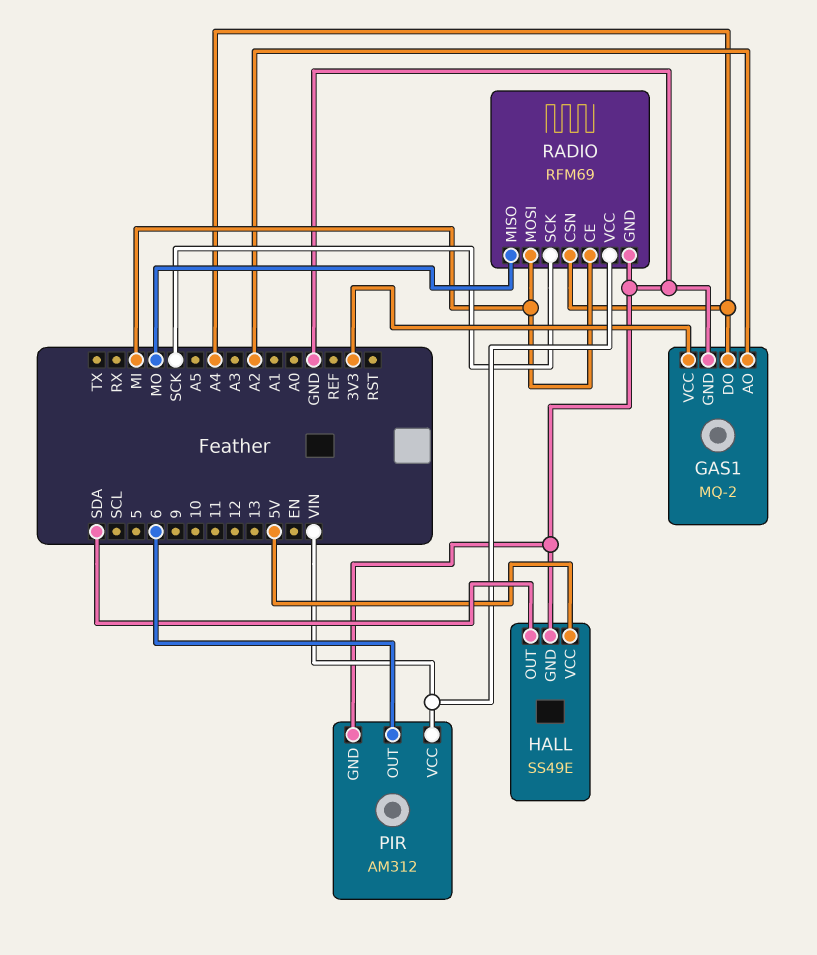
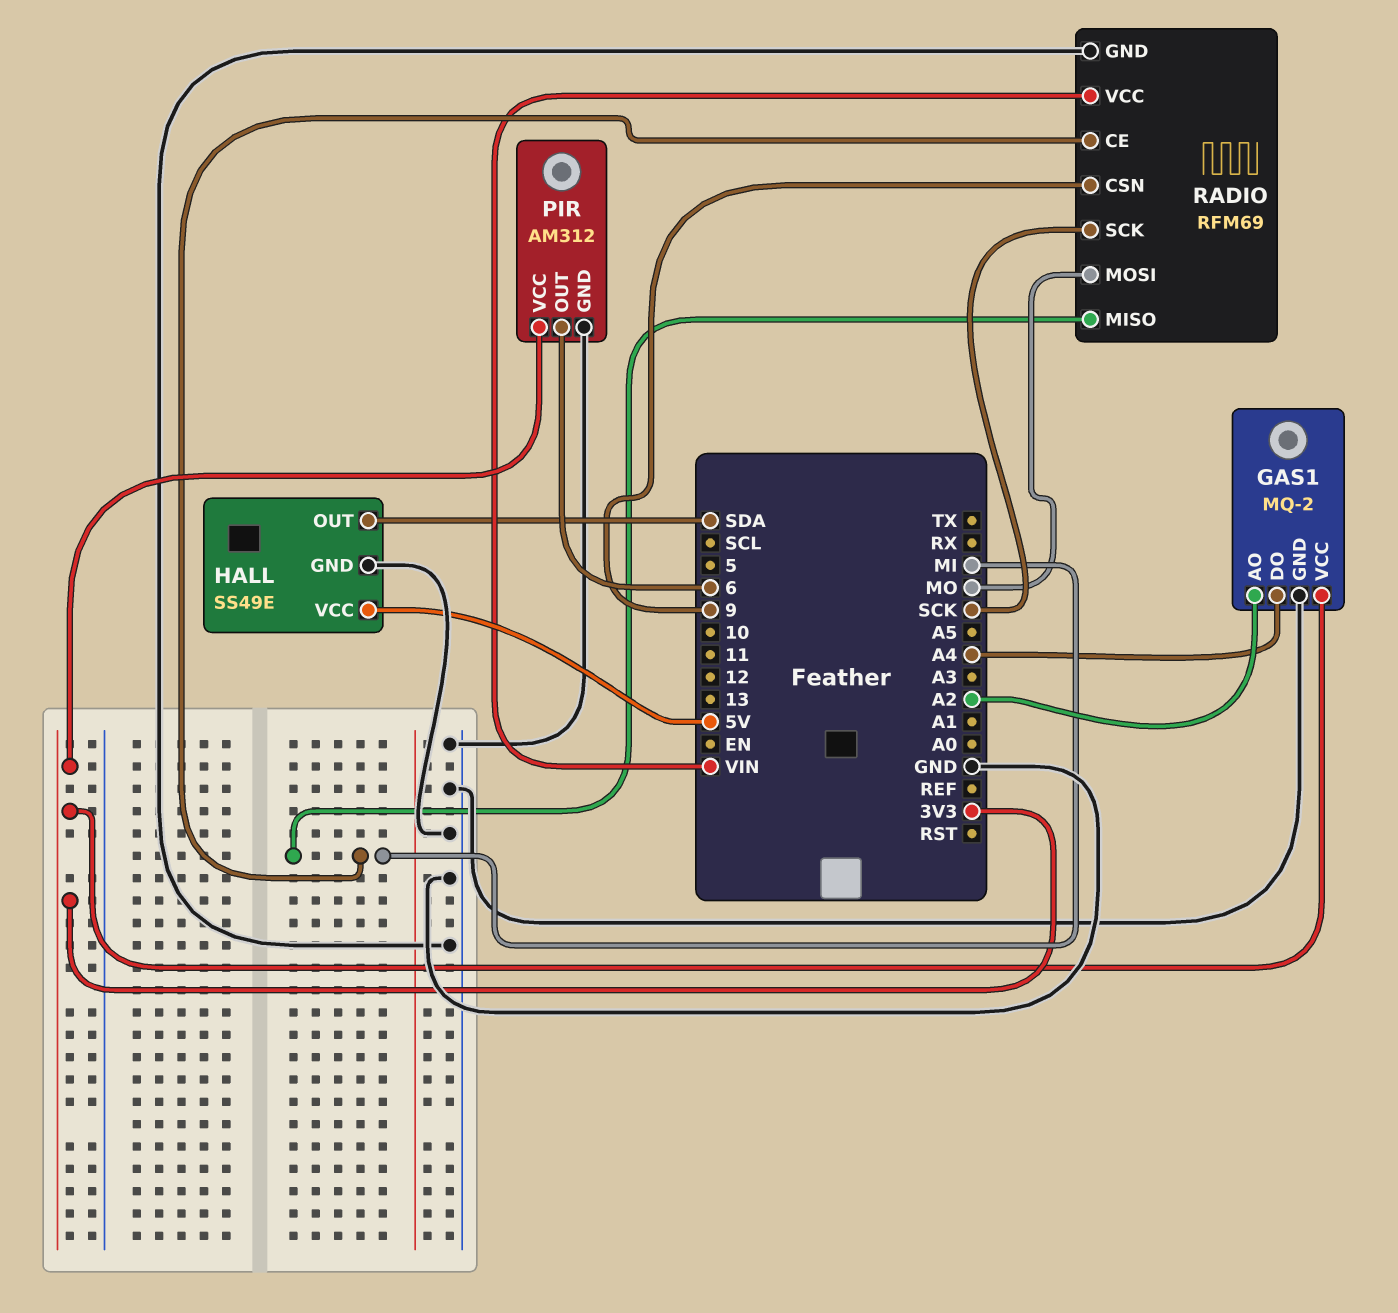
PIR pin VCC: VIN -> 3V3
RADIO pin CSN: A4 -> 9
RADIO pin MISO: MO -> MI
RADIO pin MOSI: MI -> MO

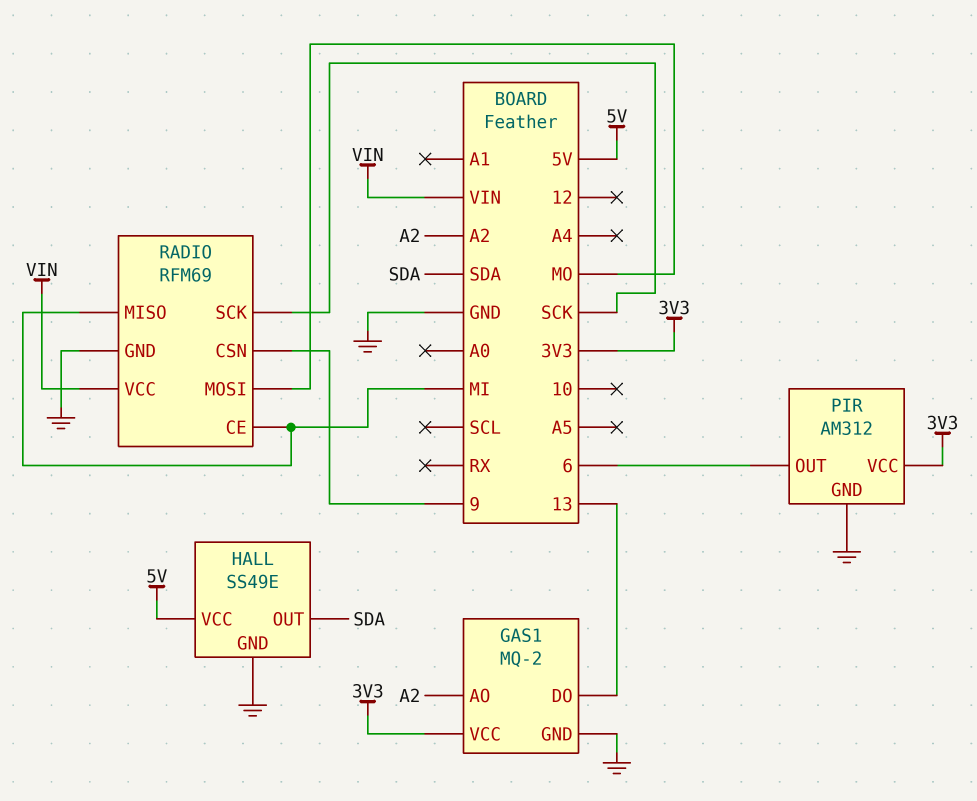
GAS1 pin DO: A4 -> 13

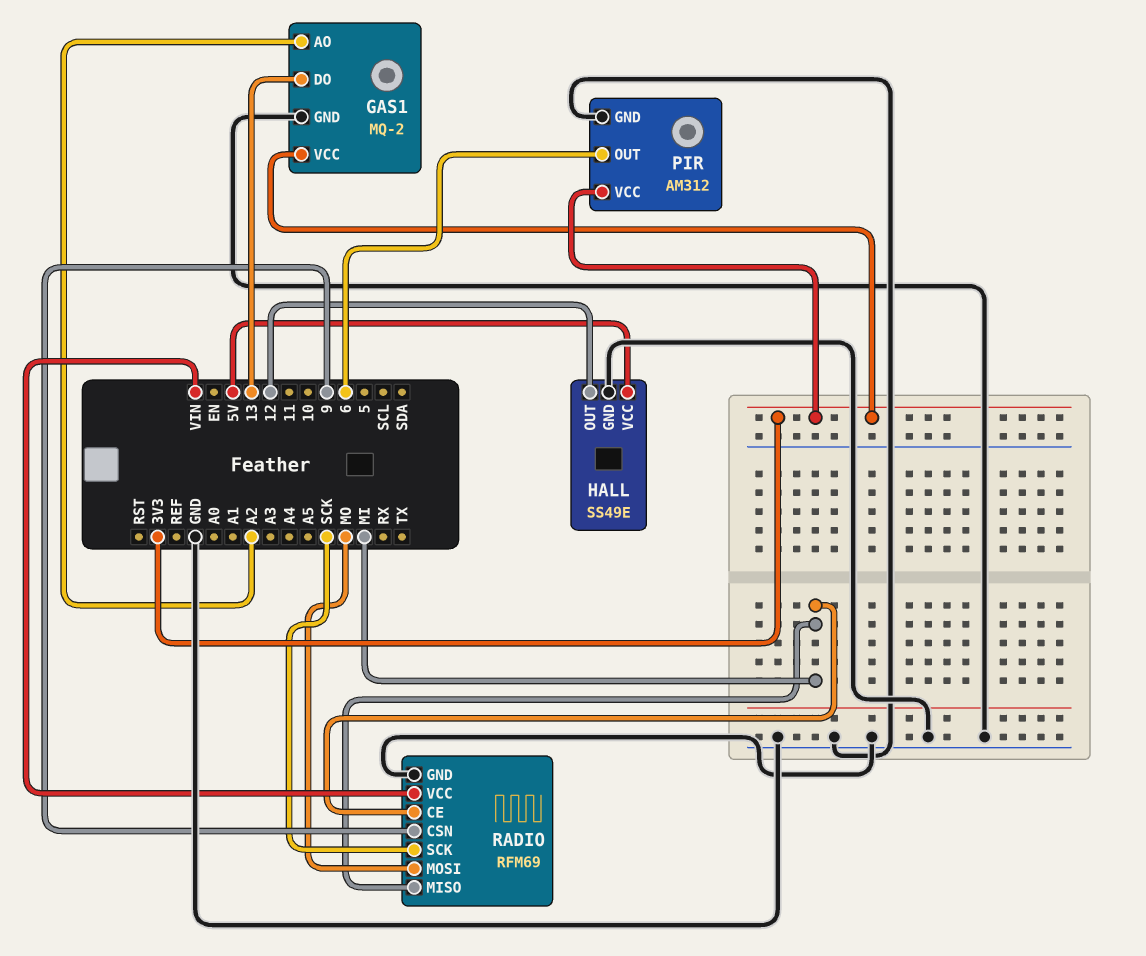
HALL pin OUT: SDA -> 12

